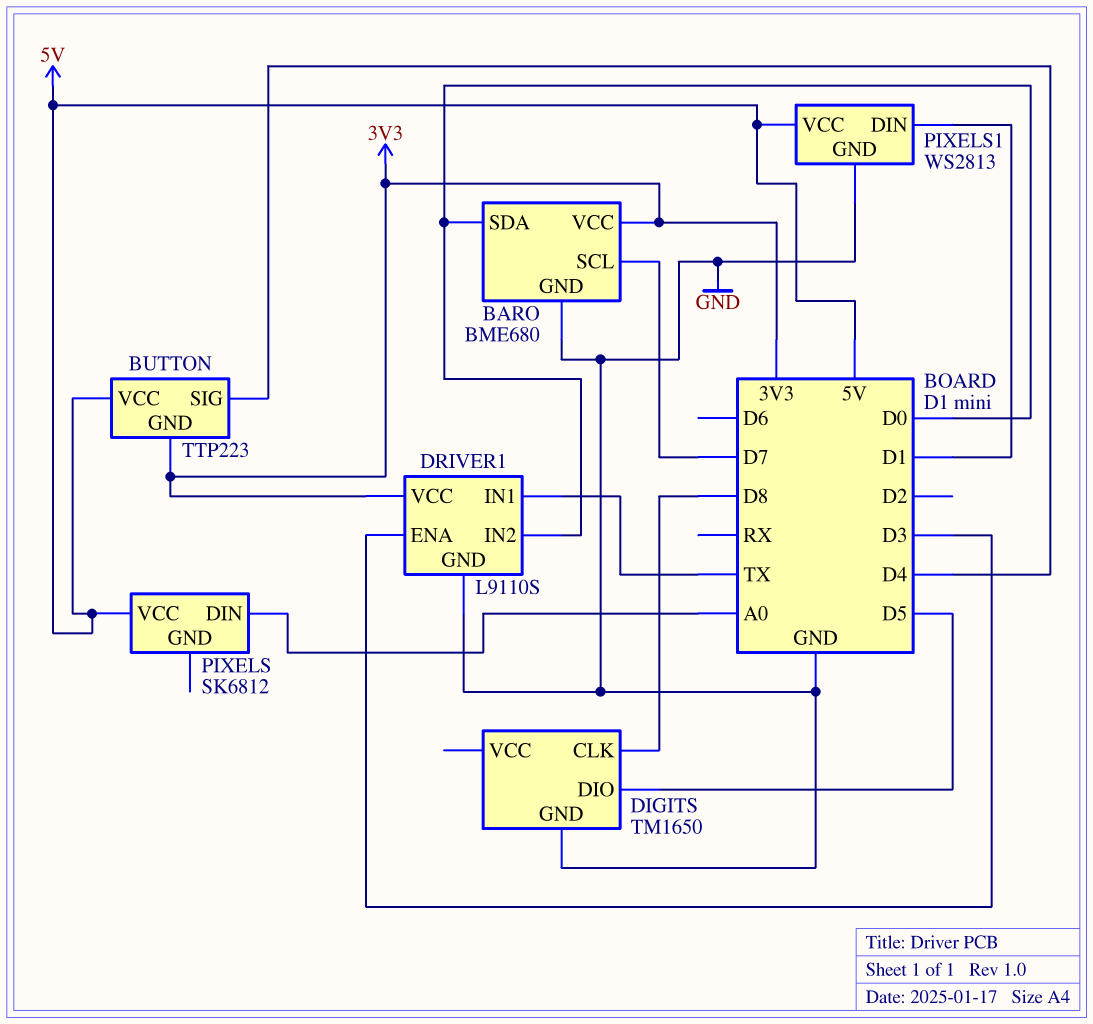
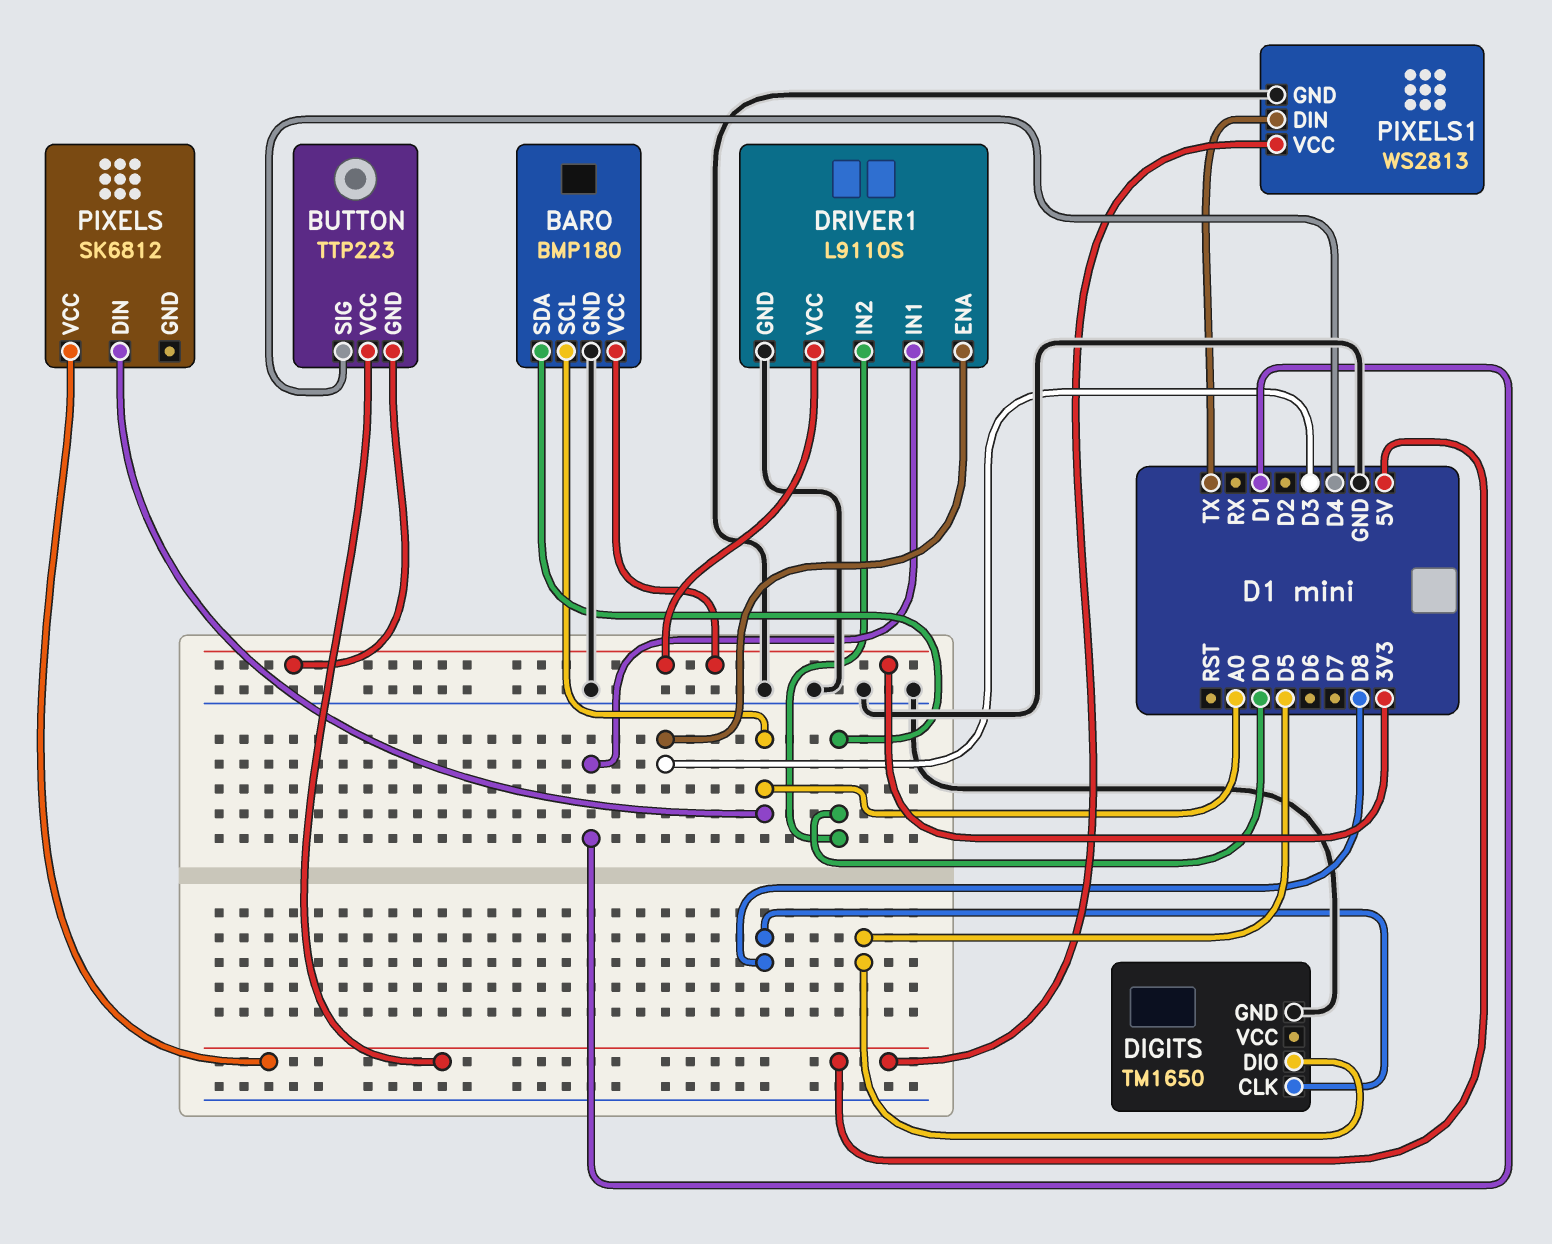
BARO: BME680 -> BMP180
BARO pin SCL: D7 -> A0
DRIVER1 pin IN1: TX -> D1
PIXELS1 pin DIN: D1 -> TX

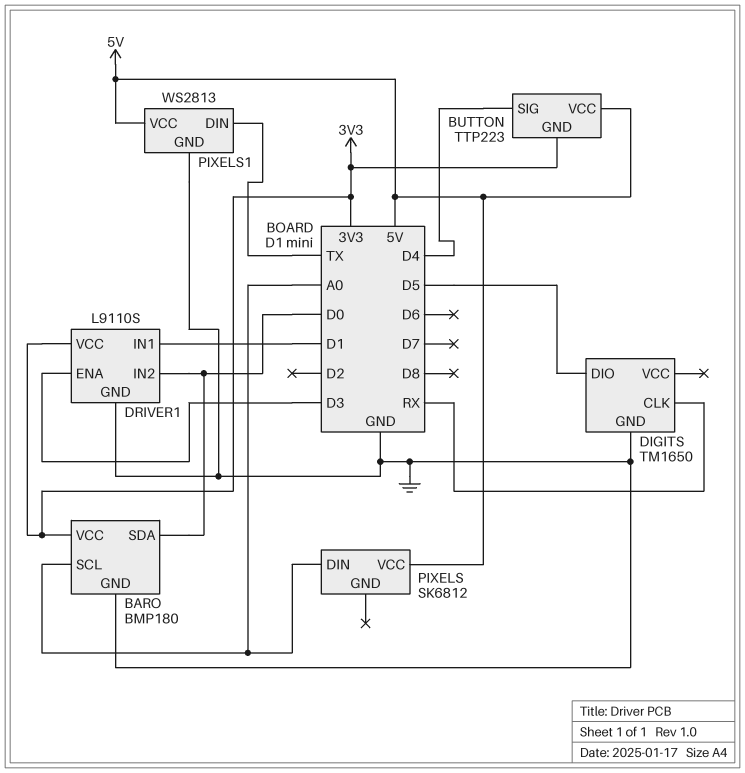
DIGITS pin CLK: D8 -> RX

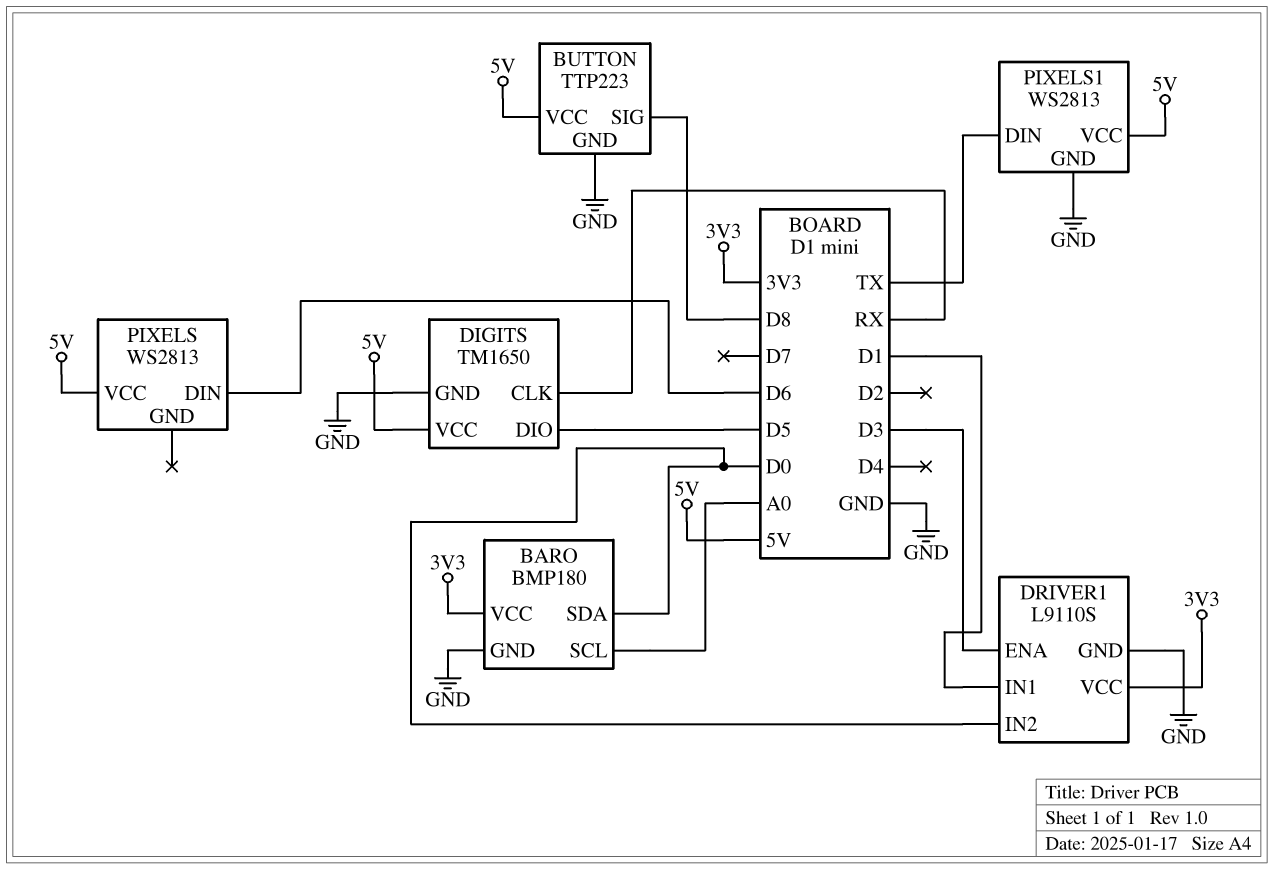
BUTTON pin GND: 3V3 -> GND
BUTTON pin SIG: D4 -> D8
DIGITS pin VCC: none -> 5V
PIXELS: SK6812 -> WS2813
PIXELS pin DIN: A0 -> D6

